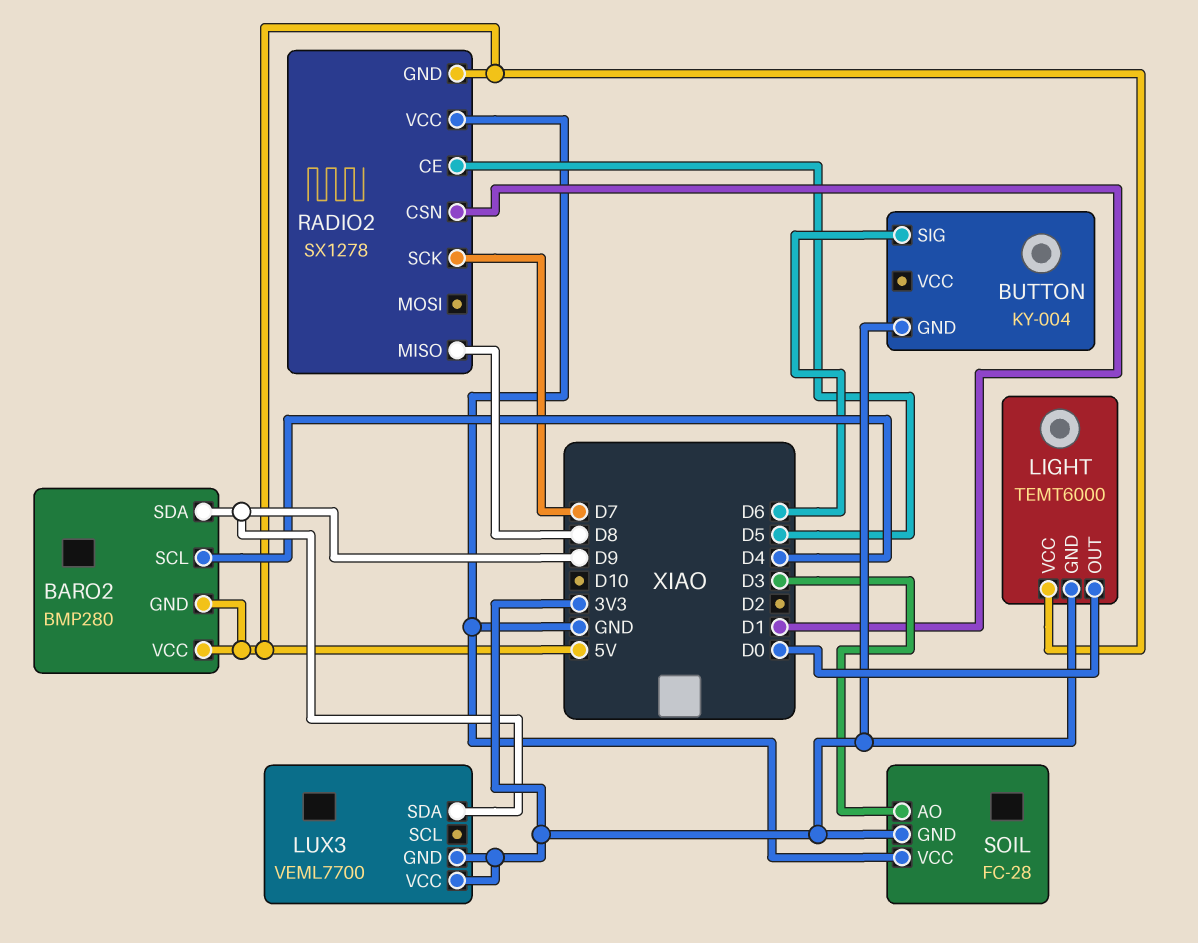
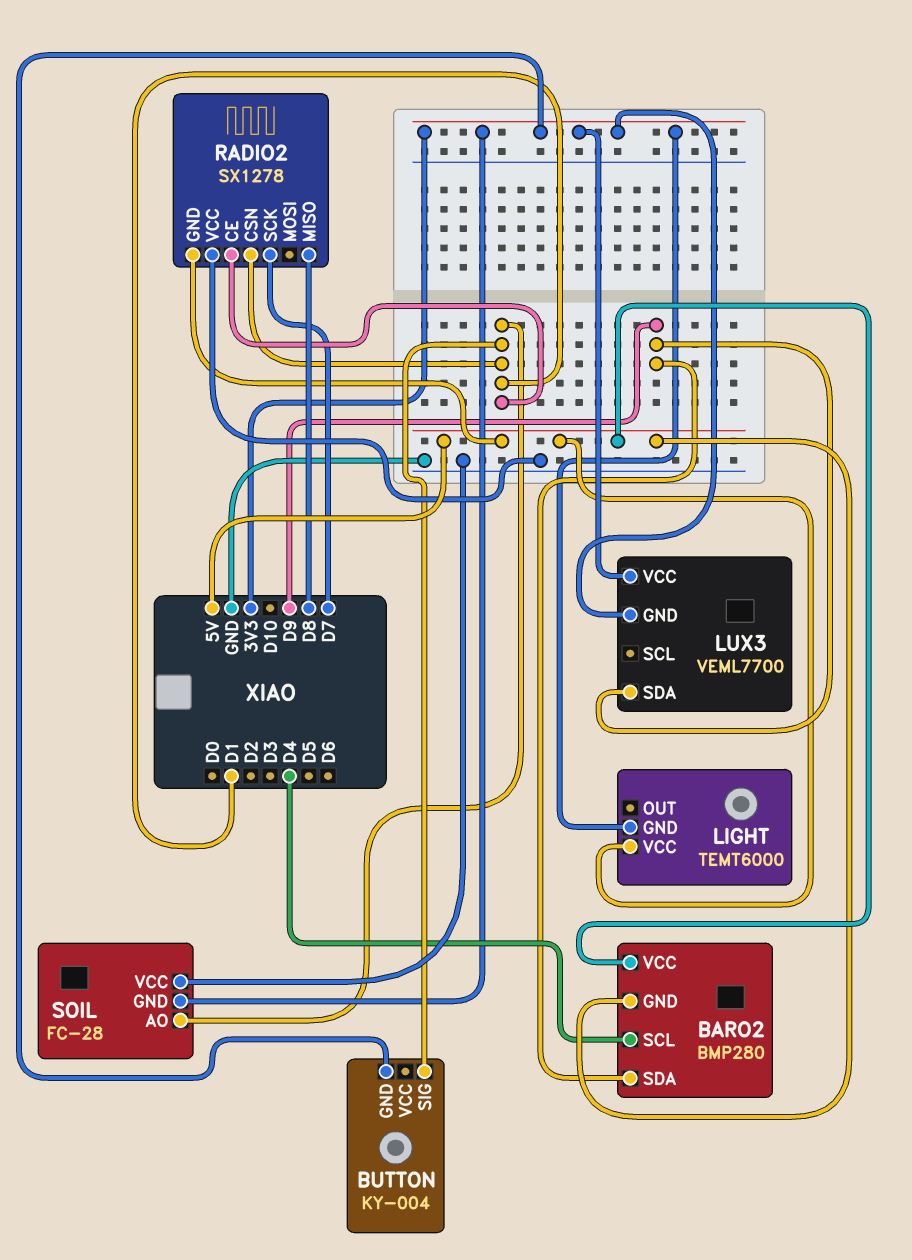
BUTTON pin SIG: D6 -> D1
LIGHT pin OUT: D0 -> none
RADIO2 pin CE: D5 -> D1
SOIL pin AO: D3 -> D1

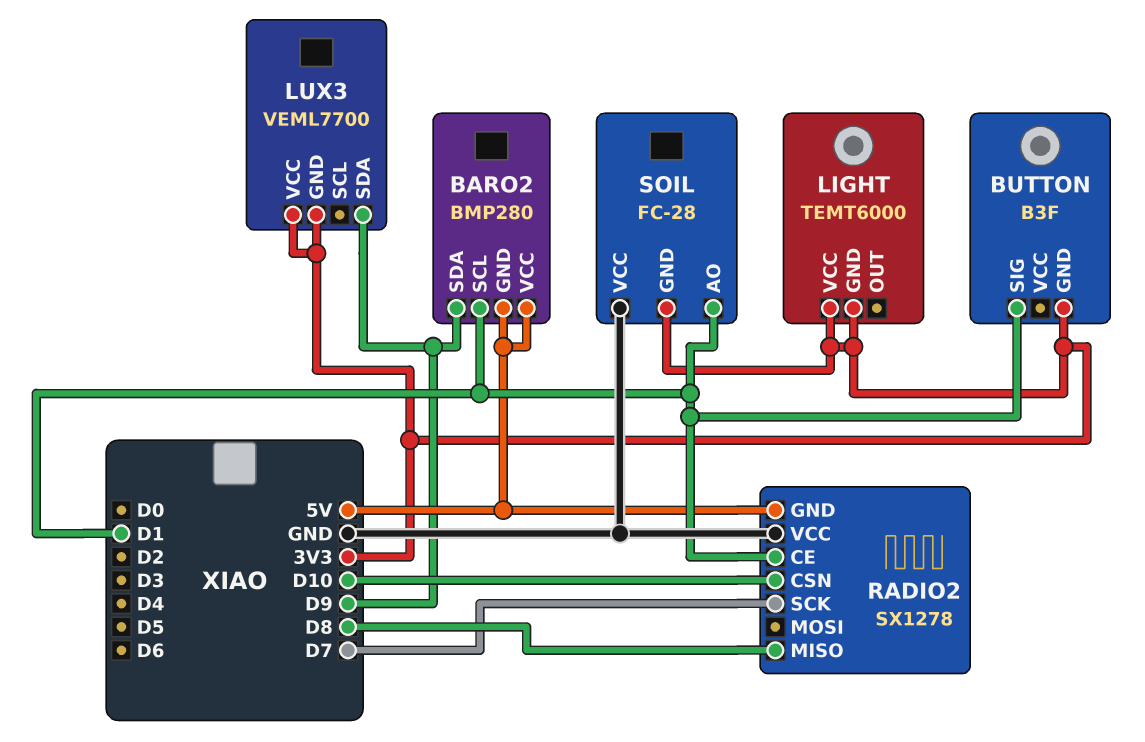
BARO2 pin SCL: D4 -> D1
BUTTON: KY-004 -> B3F
LIGHT pin VCC: 5V -> 3V3
RADIO2 pin CSN: D1 -> D10

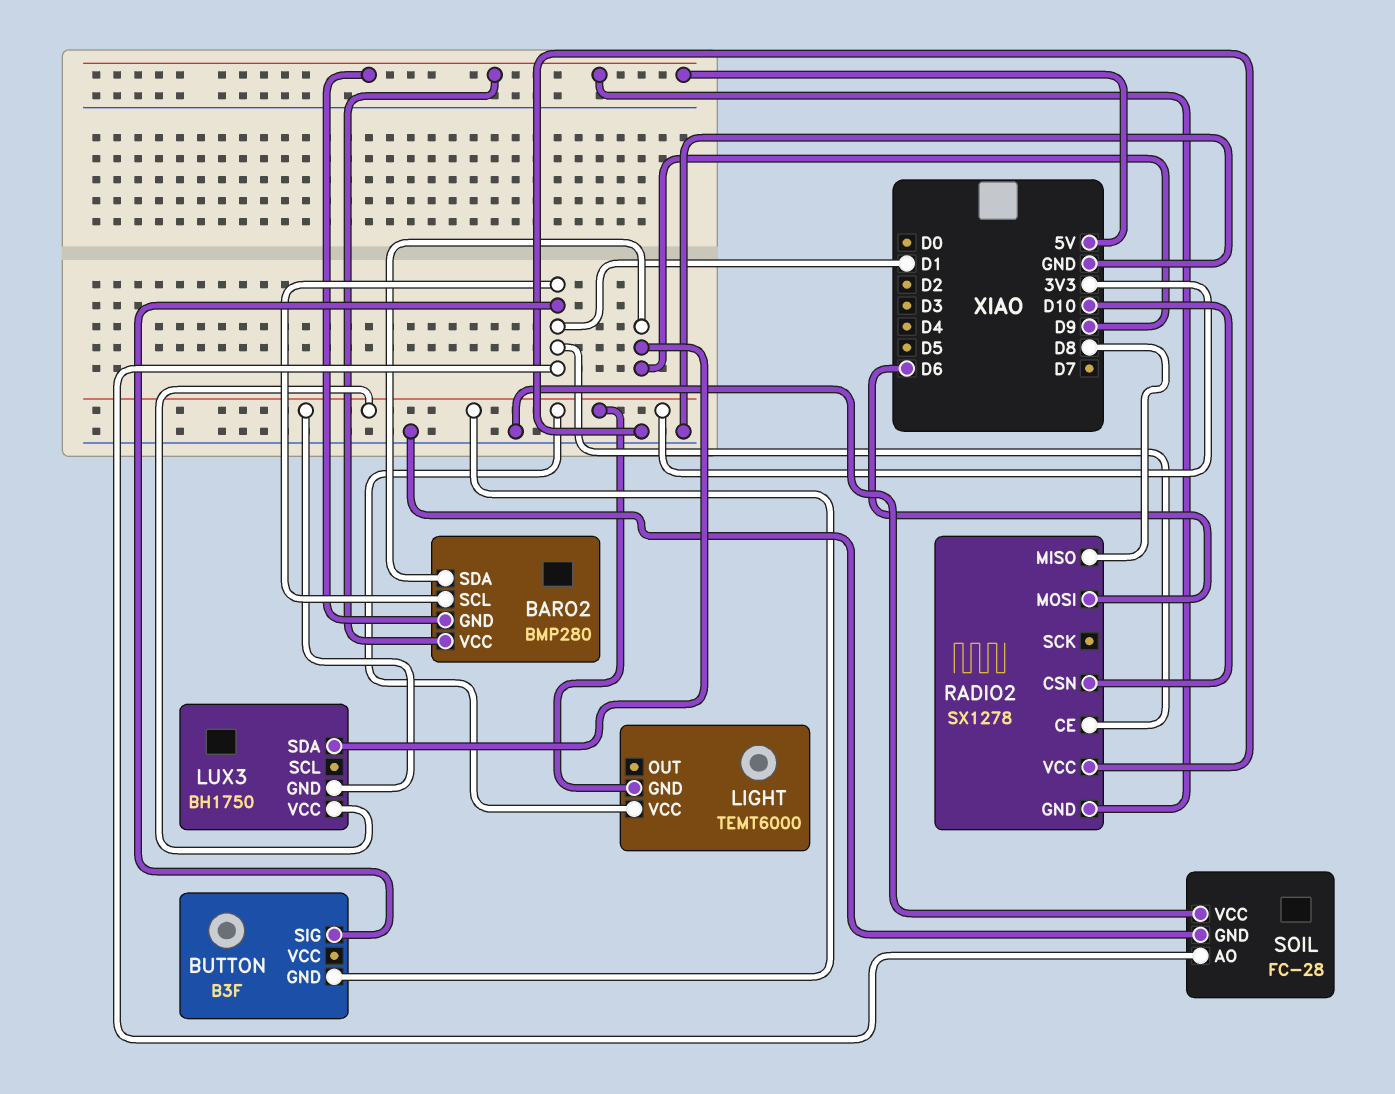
LUX3: VEML7700 -> BH1750
RADIO2 pin MOSI: none -> D6
RADIO2 pin SCK: D7 -> none
SOIL pin GND: 3V3 -> GND

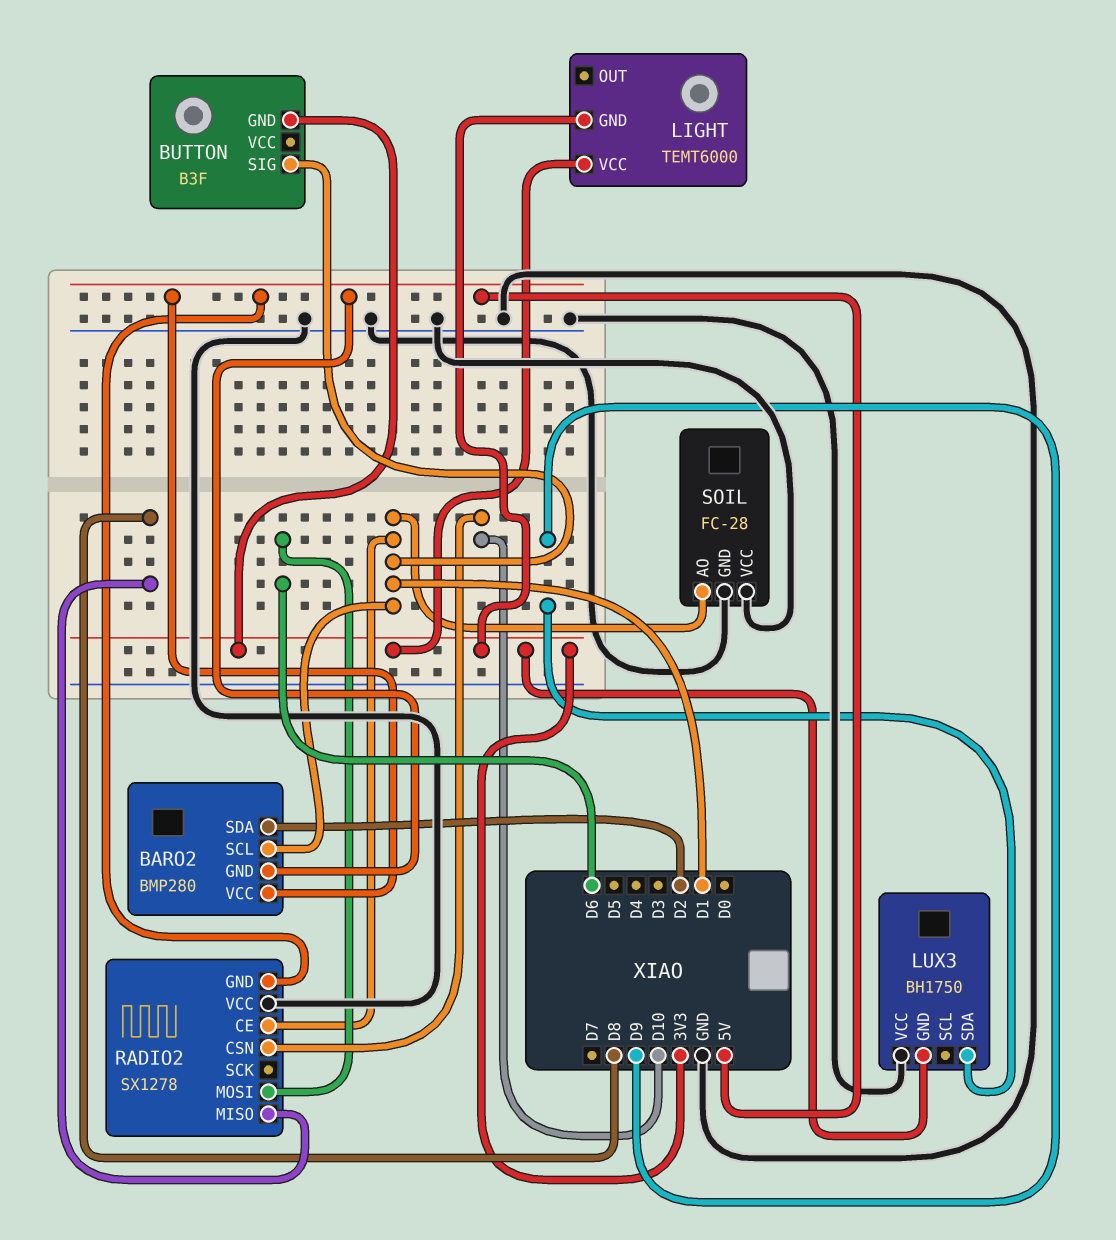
BARO2 pin SDA: D9 -> D2
LUX3 pin VCC: 3V3 -> GND

